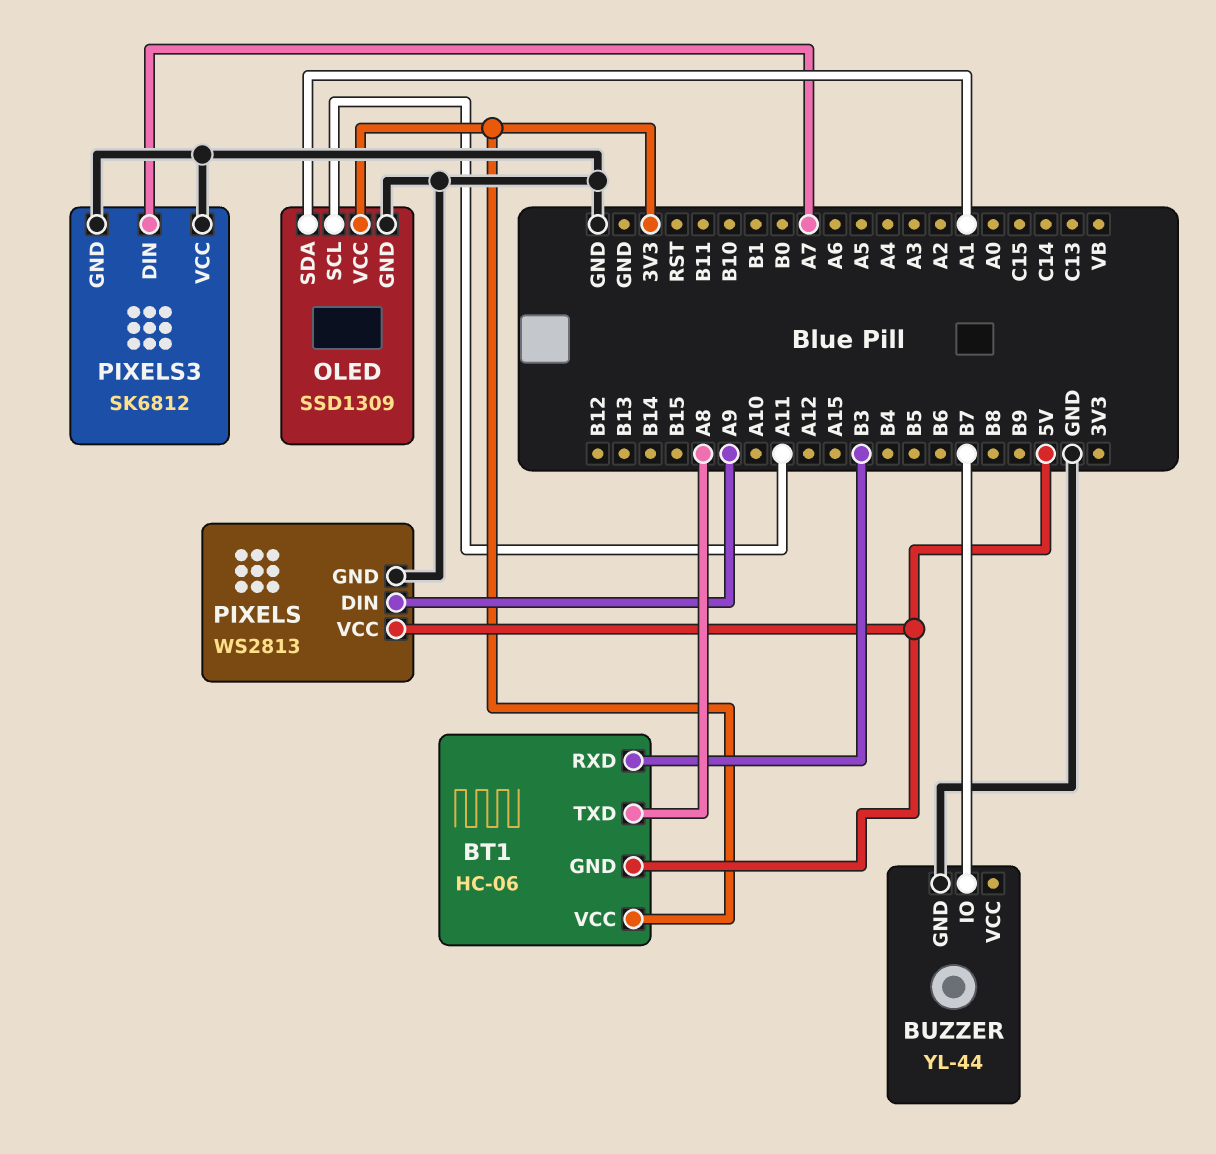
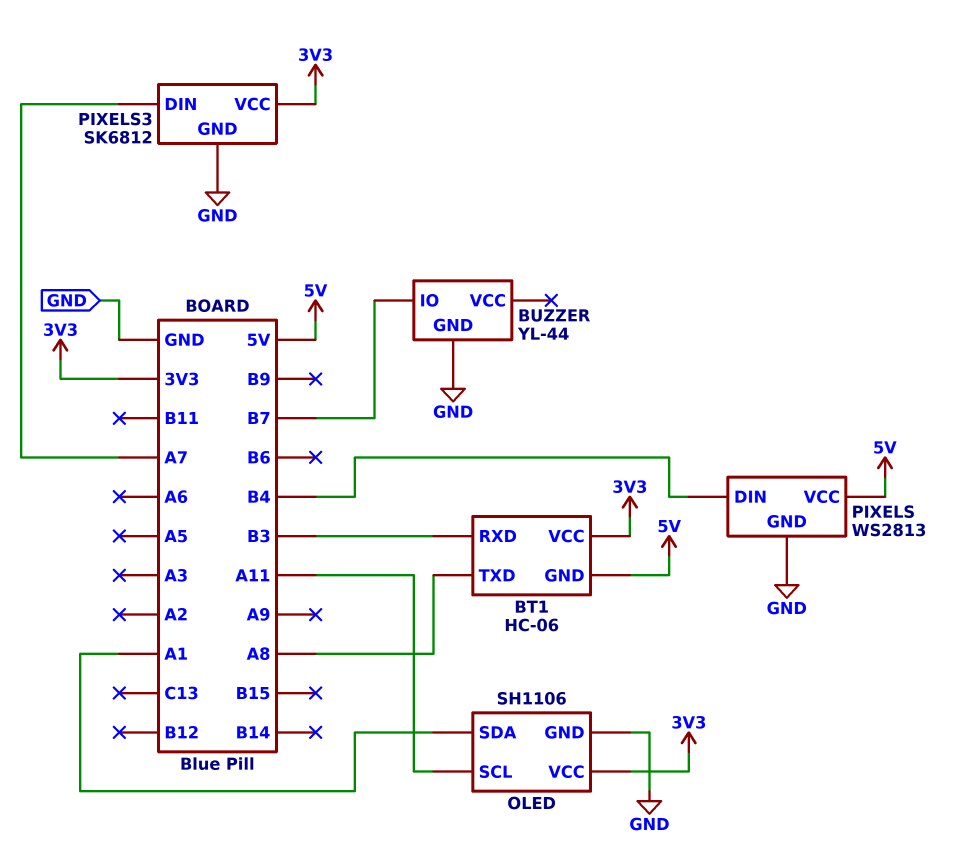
OLED: SSD1309 -> SH1106
PIXELS pin DIN: A9 -> B4
PIXELS3 pin VCC: GND -> 3V3

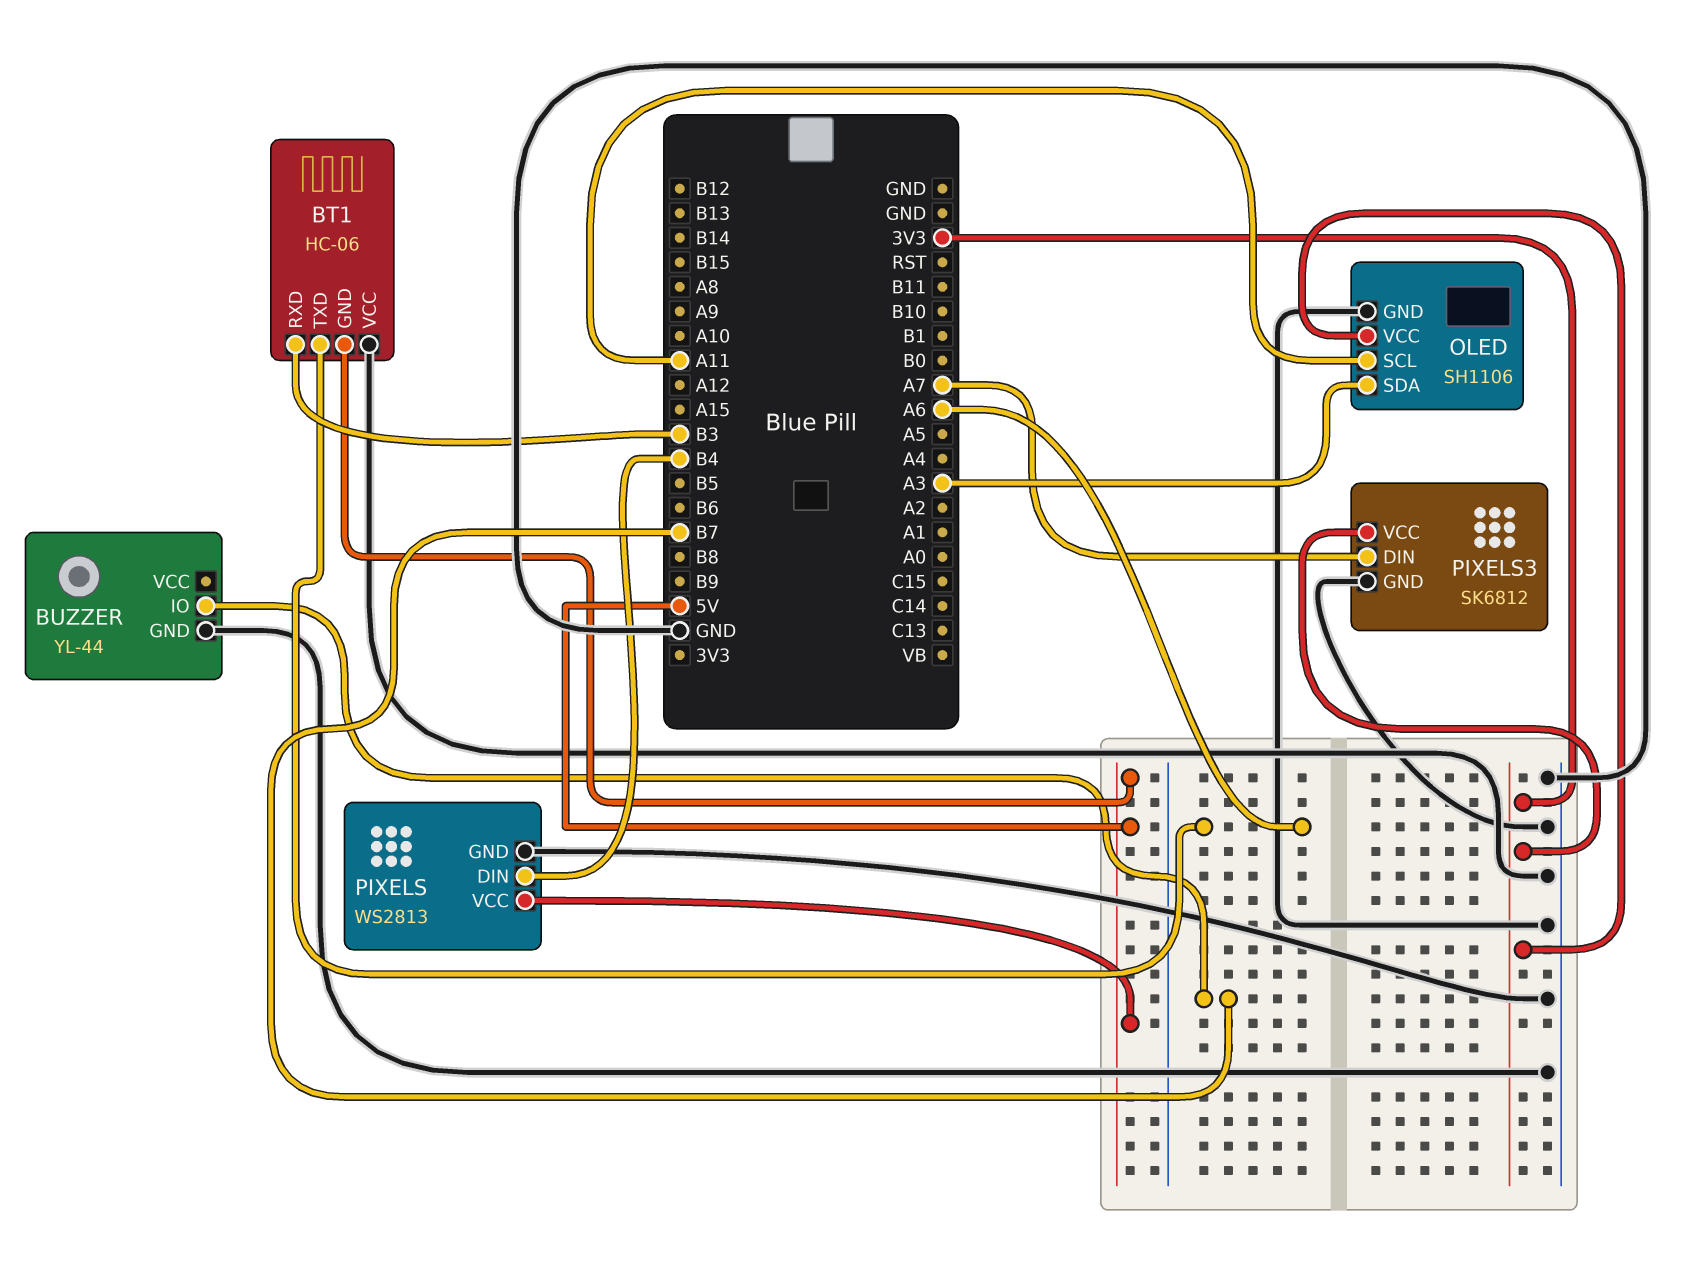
BT1 pin TXD: A8 -> A6
BT1 pin VCC: 3V3 -> GND
OLED pin SDA: A1 -> A3

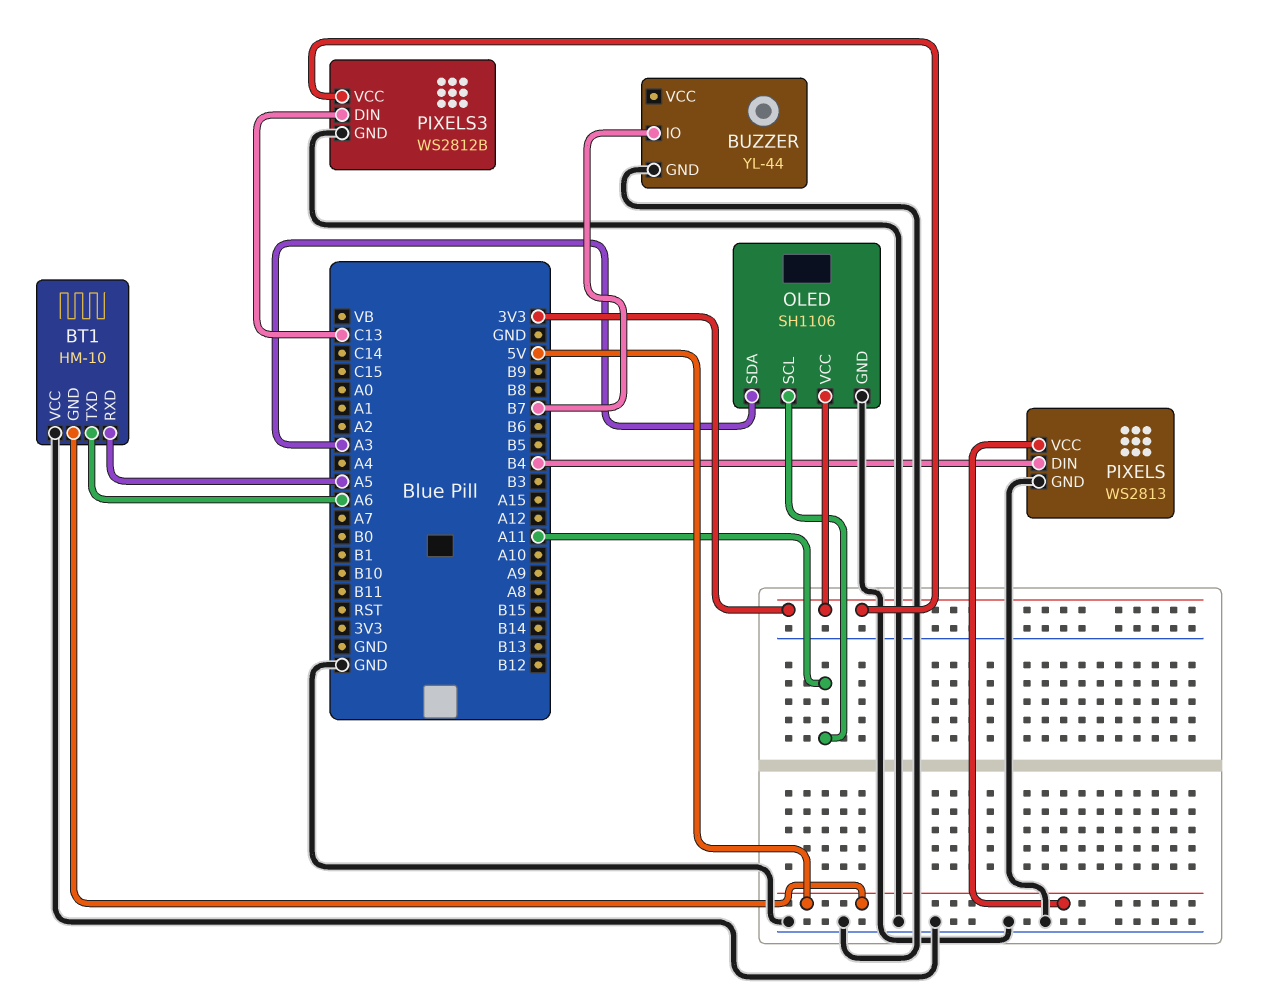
BT1: HC-06 -> HM-10
BT1 pin RXD: B3 -> A5
PIXELS3: SK6812 -> WS2812B
PIXELS3 pin DIN: A7 -> C13

